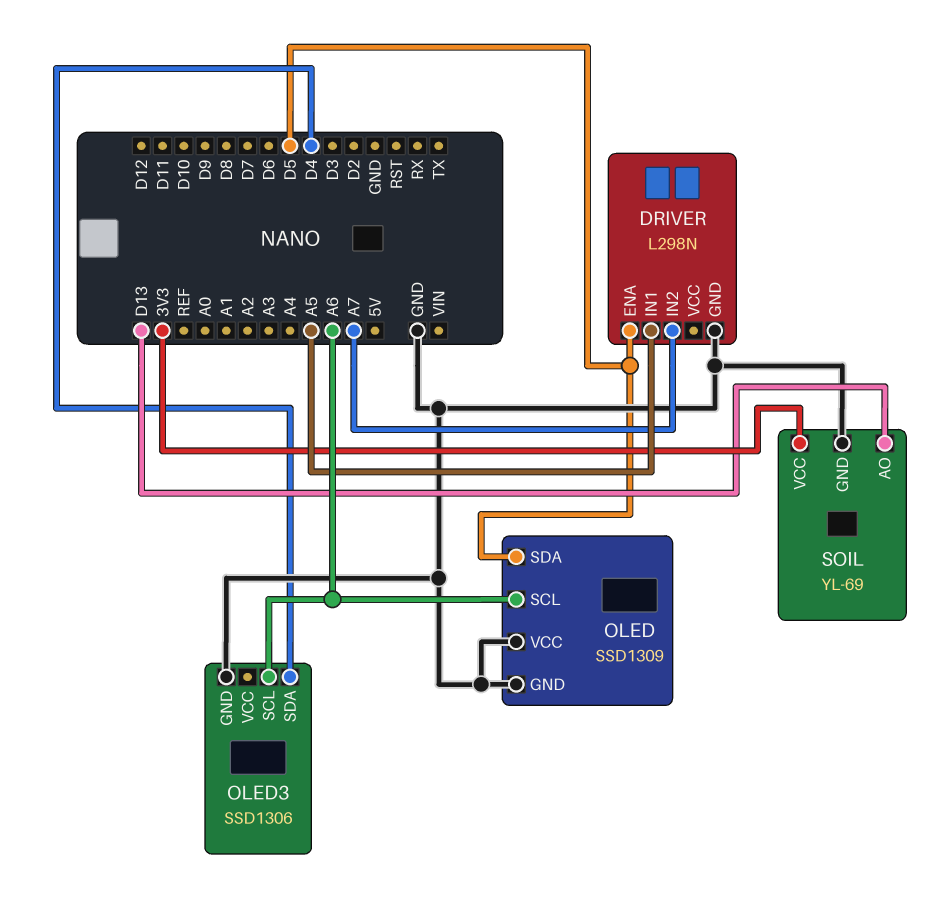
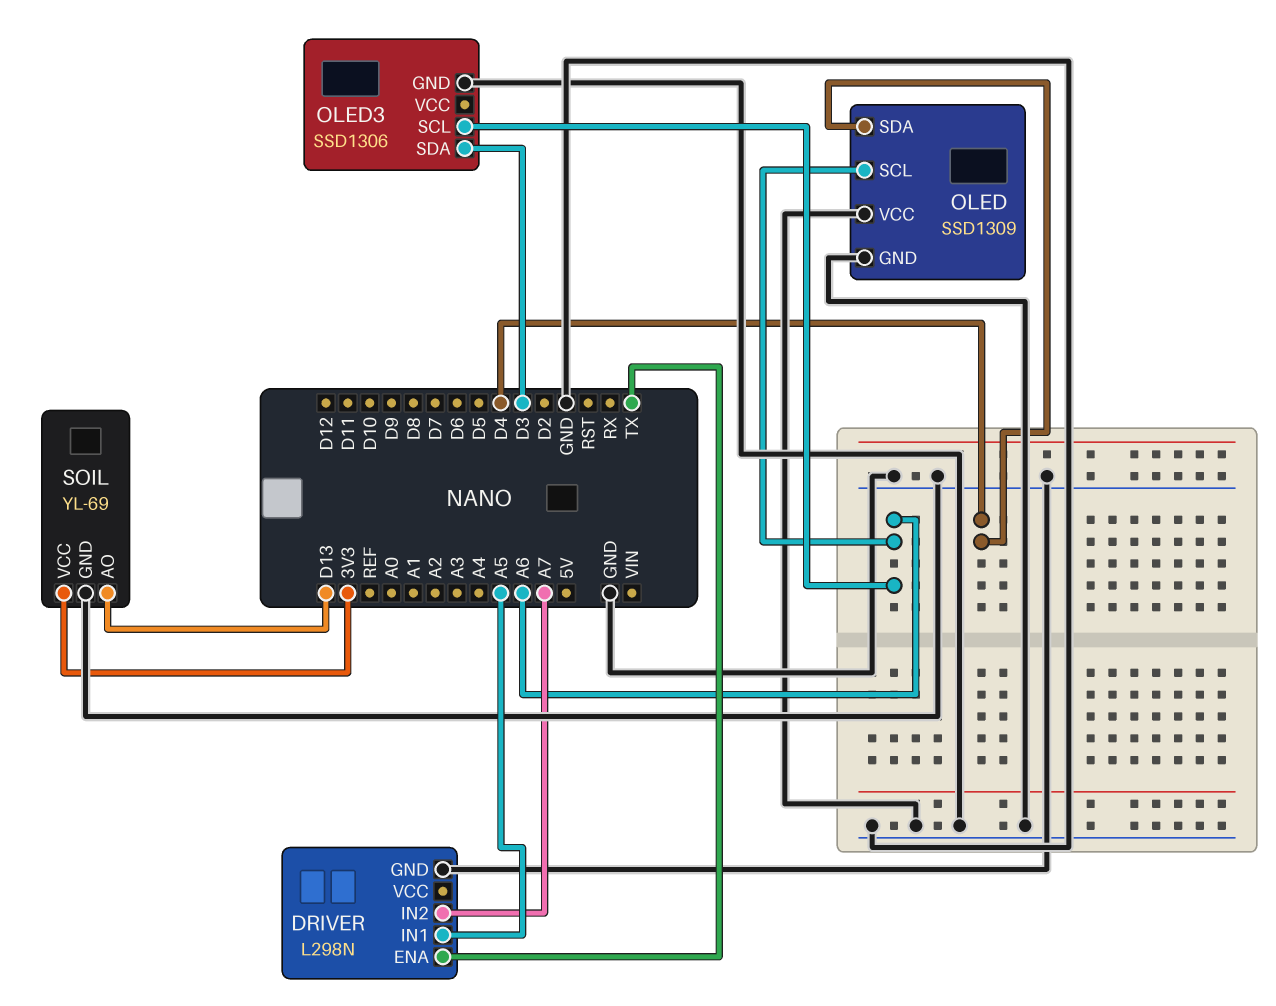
DRIVER pin ENA: D5 -> TX
OLED pin SDA: D5 -> D4
OLED3 pin SDA: D4 -> D3

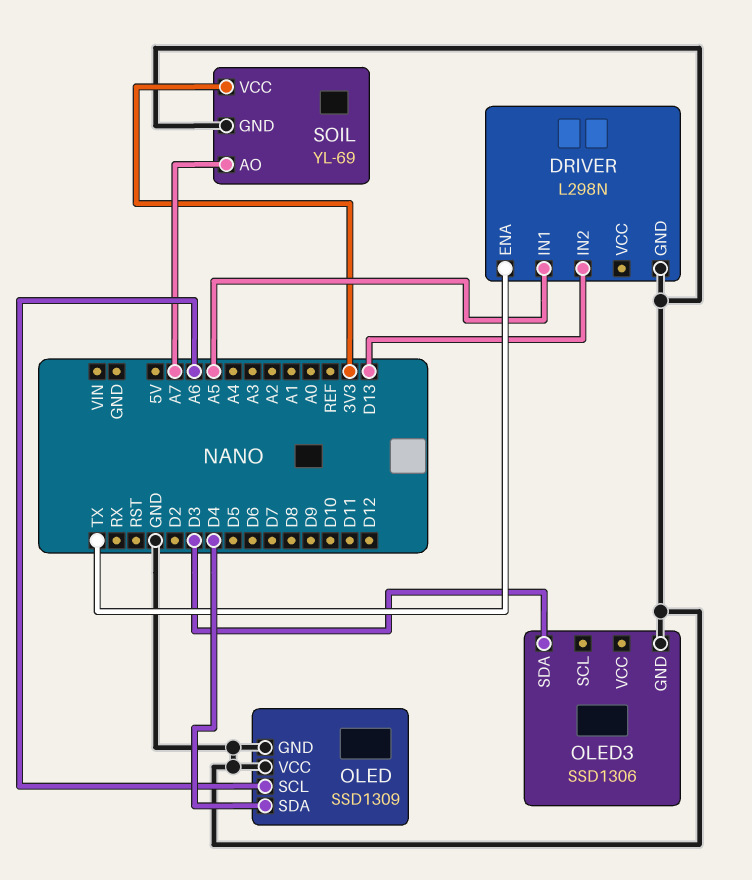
DRIVER pin IN2: A7 -> D13
OLED3 pin SCL: A6 -> none
SOIL pin AO: D13 -> A7

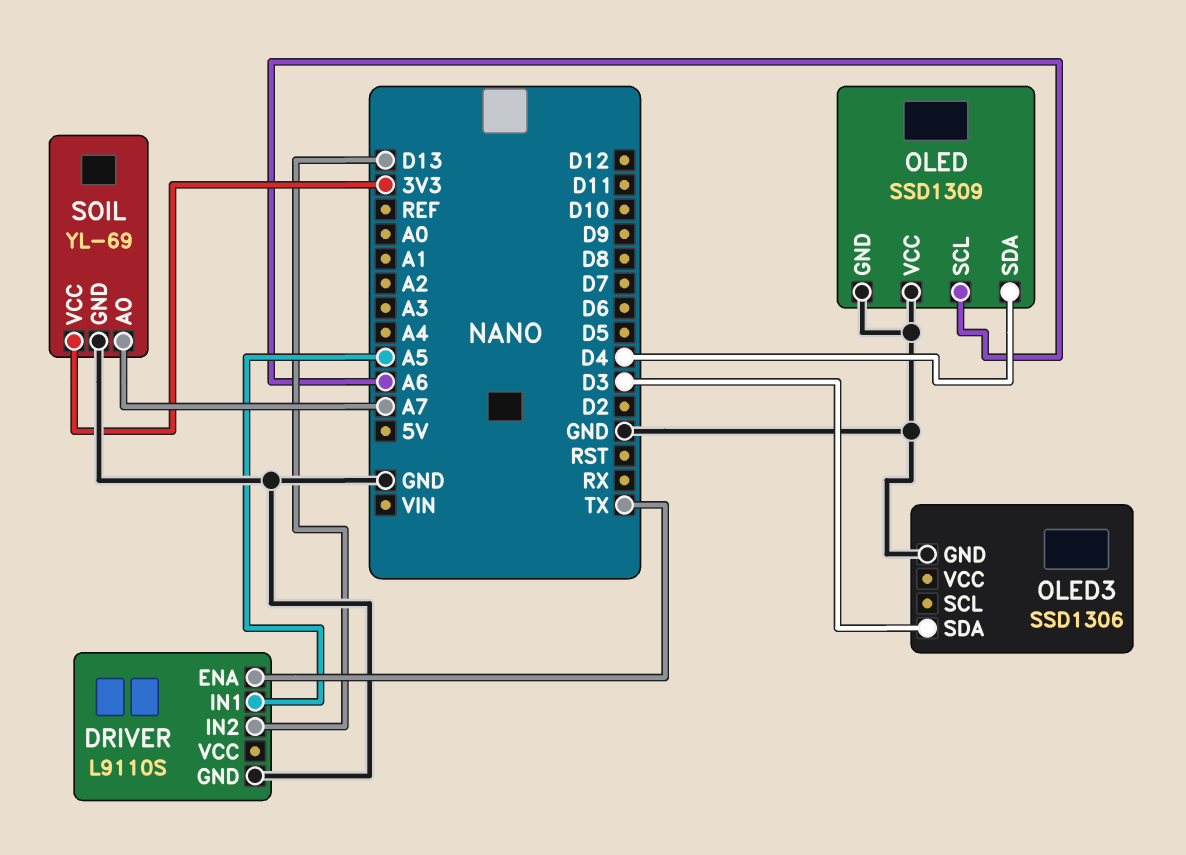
DRIVER: L298N -> L9110S

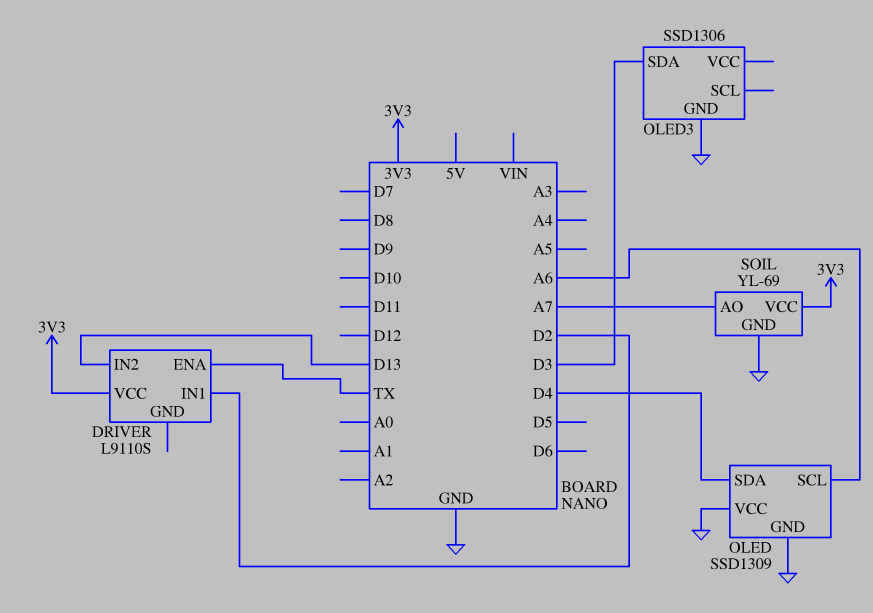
DRIVER pin GND: GND -> none
DRIVER pin IN1: A5 -> D2
DRIVER pin VCC: none -> 3V3

